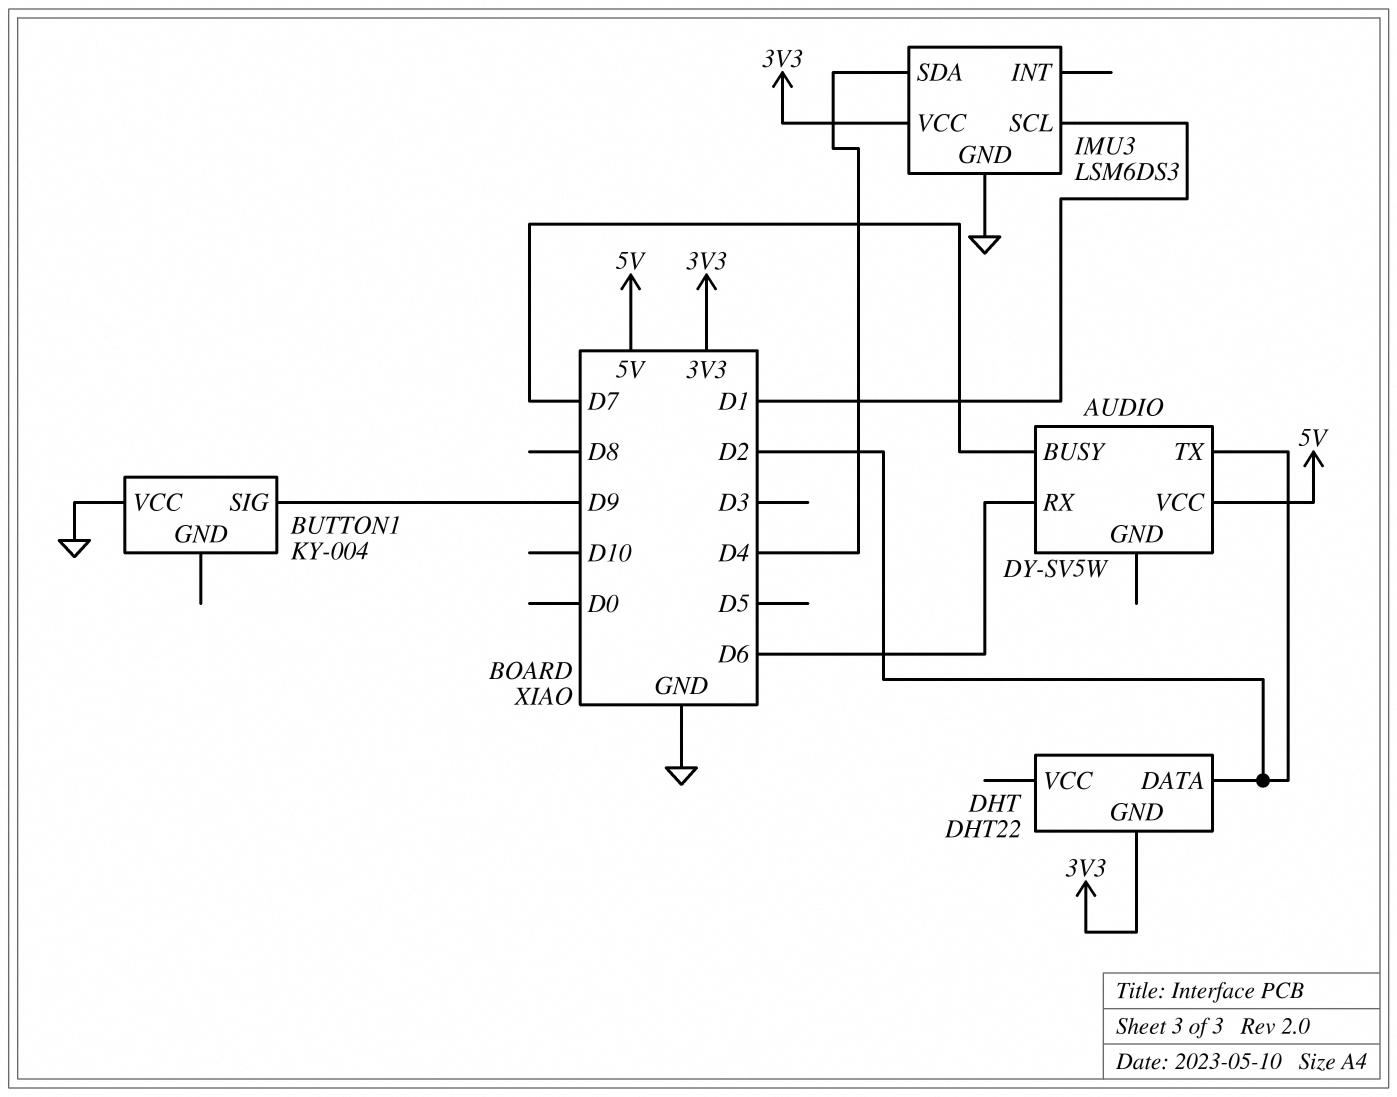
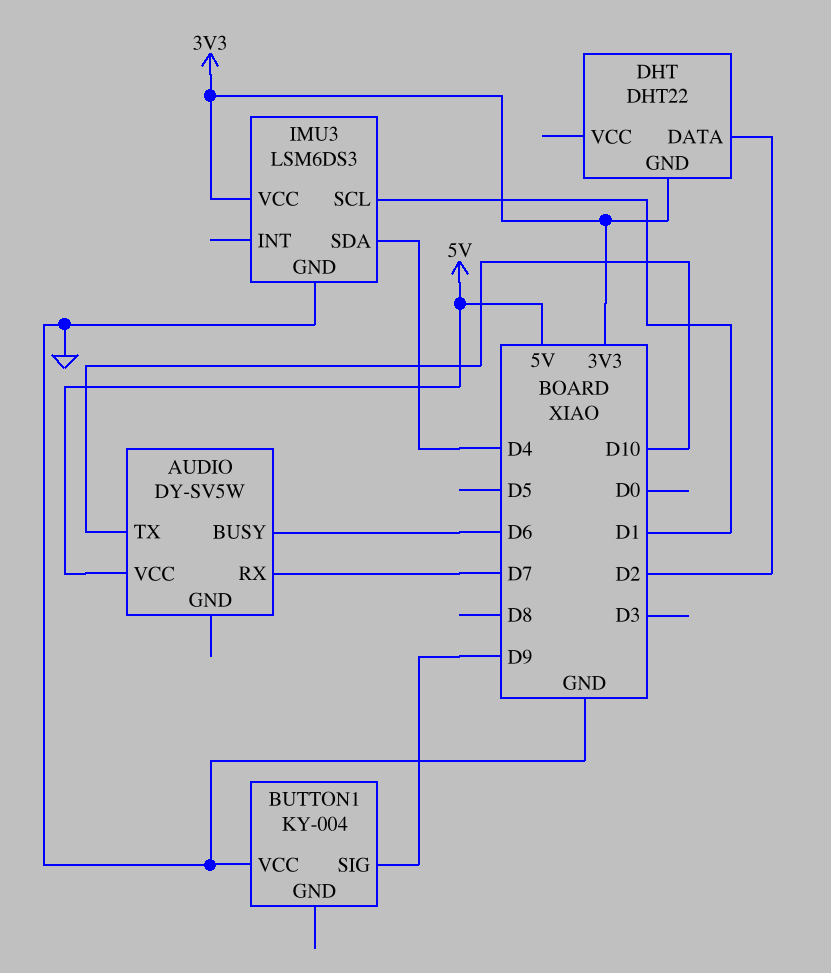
AUDIO pin BUSY: D7 -> D6
AUDIO pin RX: D6 -> D7
AUDIO pin TX: D2 -> D10

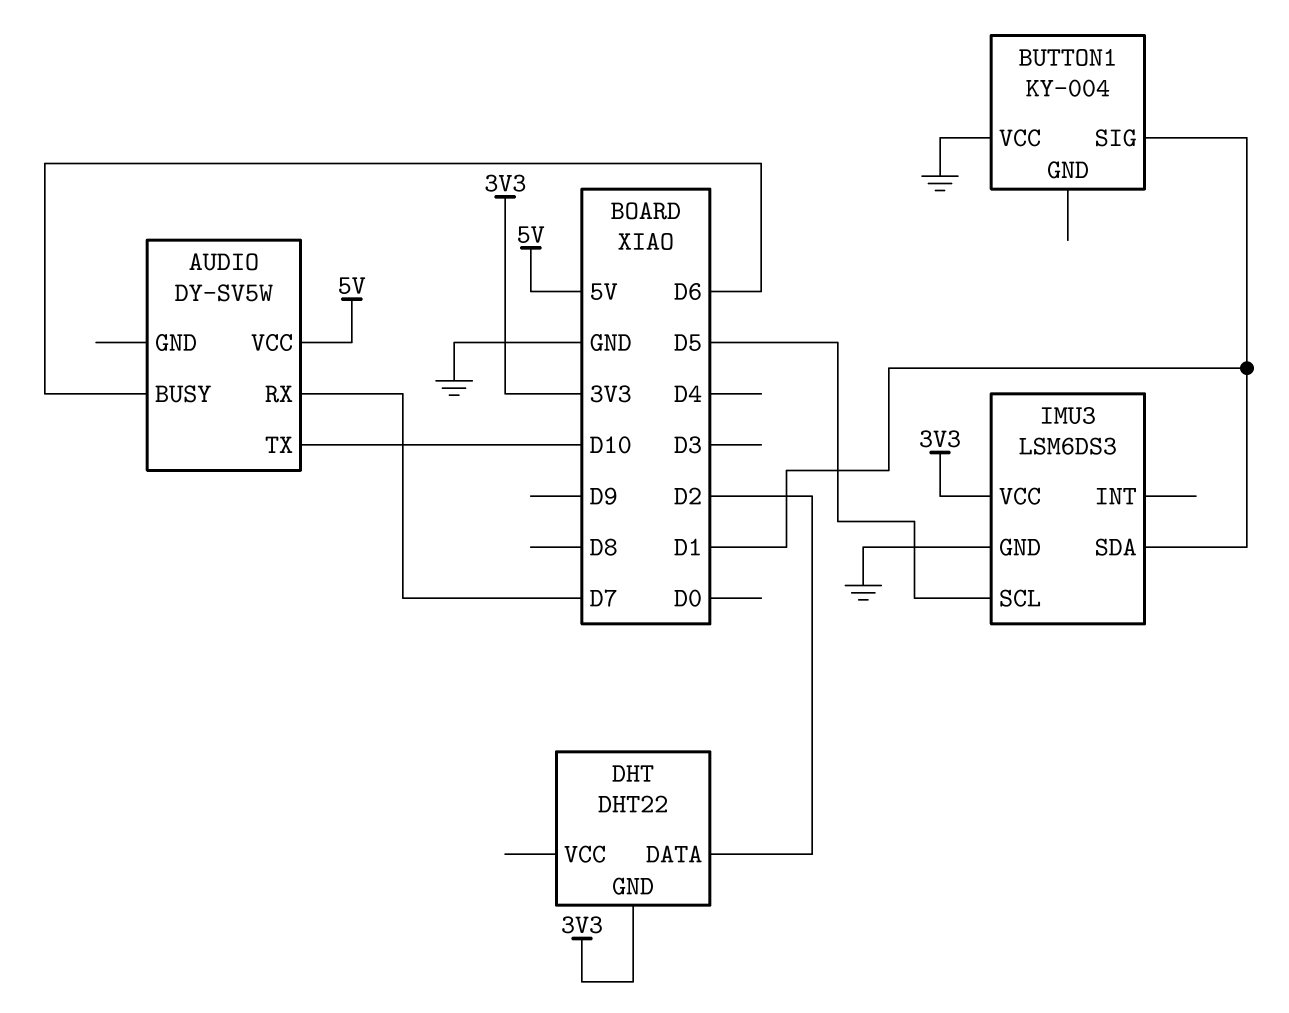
BUTTON1 pin SIG: D9 -> D1
IMU3 pin SCL: D1 -> D5
IMU3 pin SDA: D4 -> D1

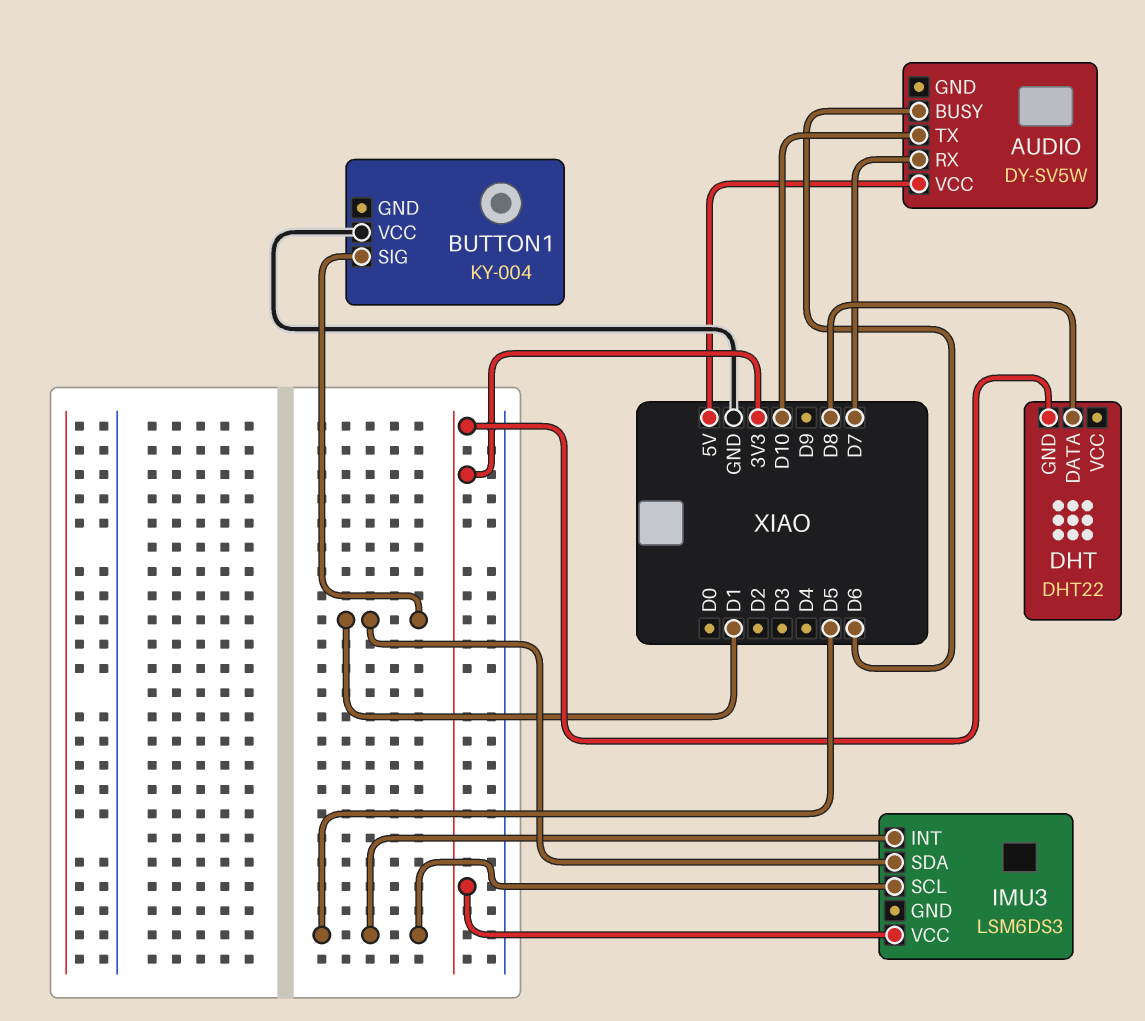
DHT pin DATA: D2 -> D8
IMU3 pin GND: GND -> none
IMU3 pin INT: none -> D5

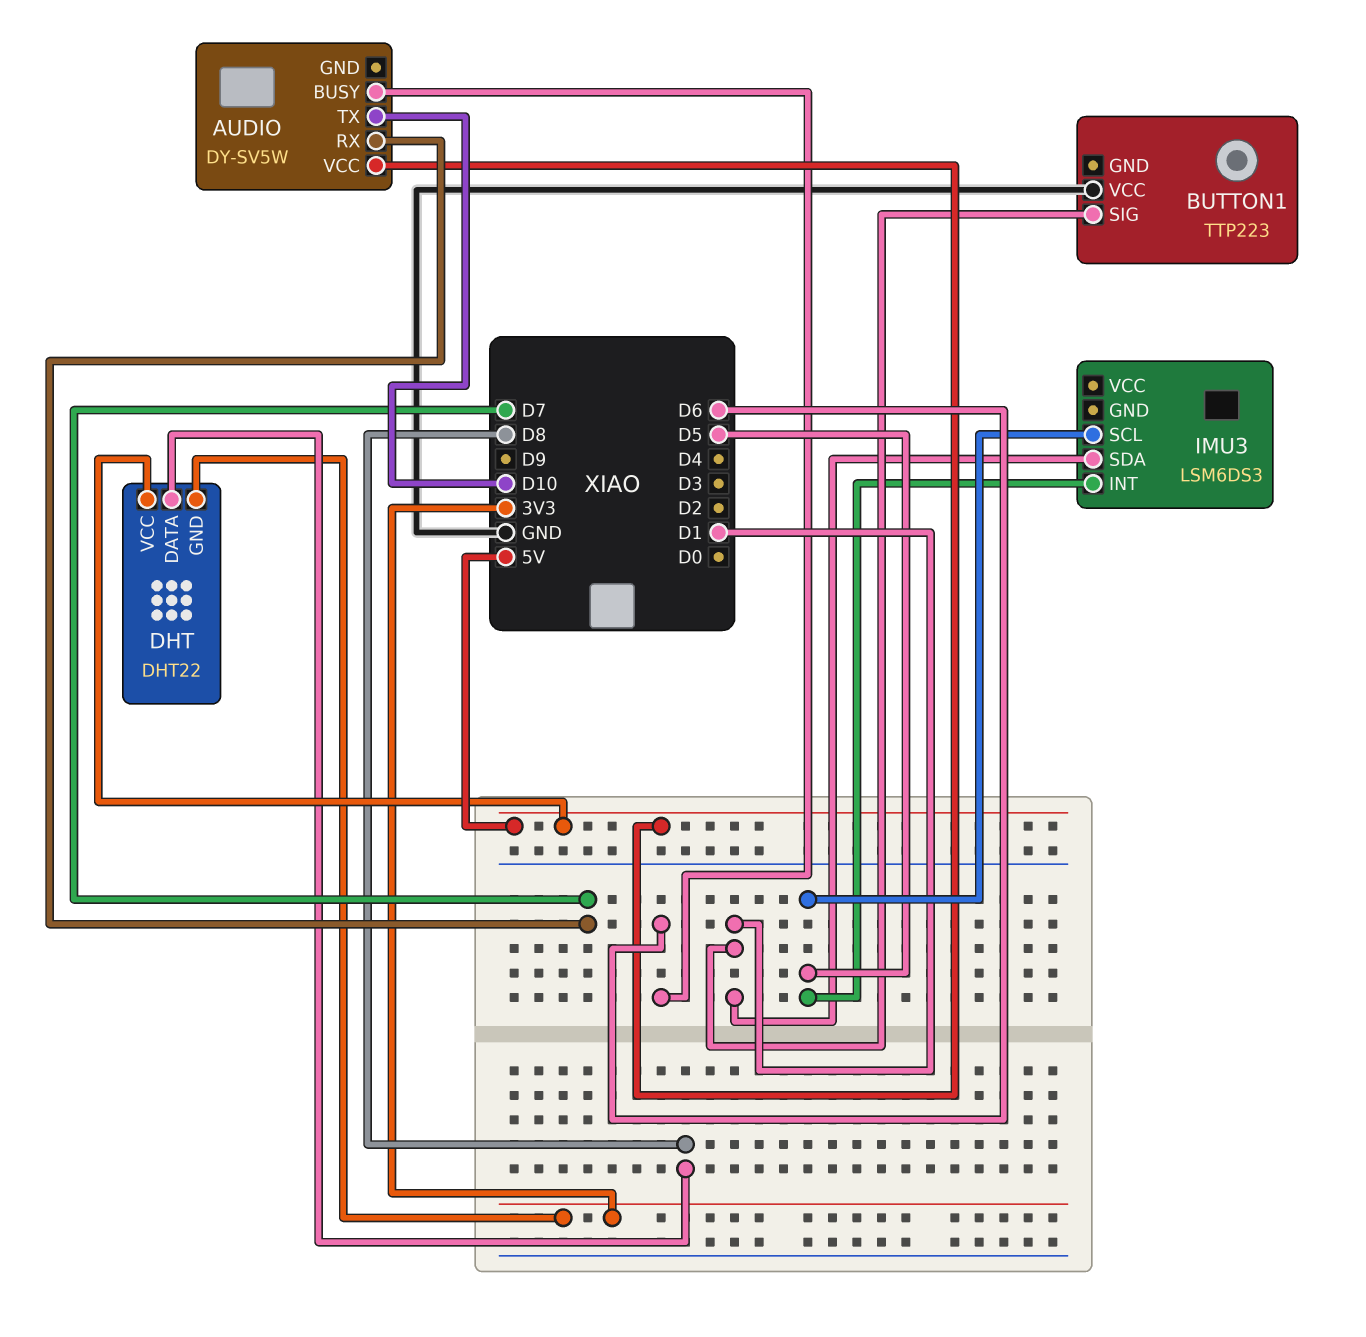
BUTTON1: KY-004 -> TTP223
DHT pin VCC: none -> 5V
IMU3 pin VCC: 3V3 -> none

